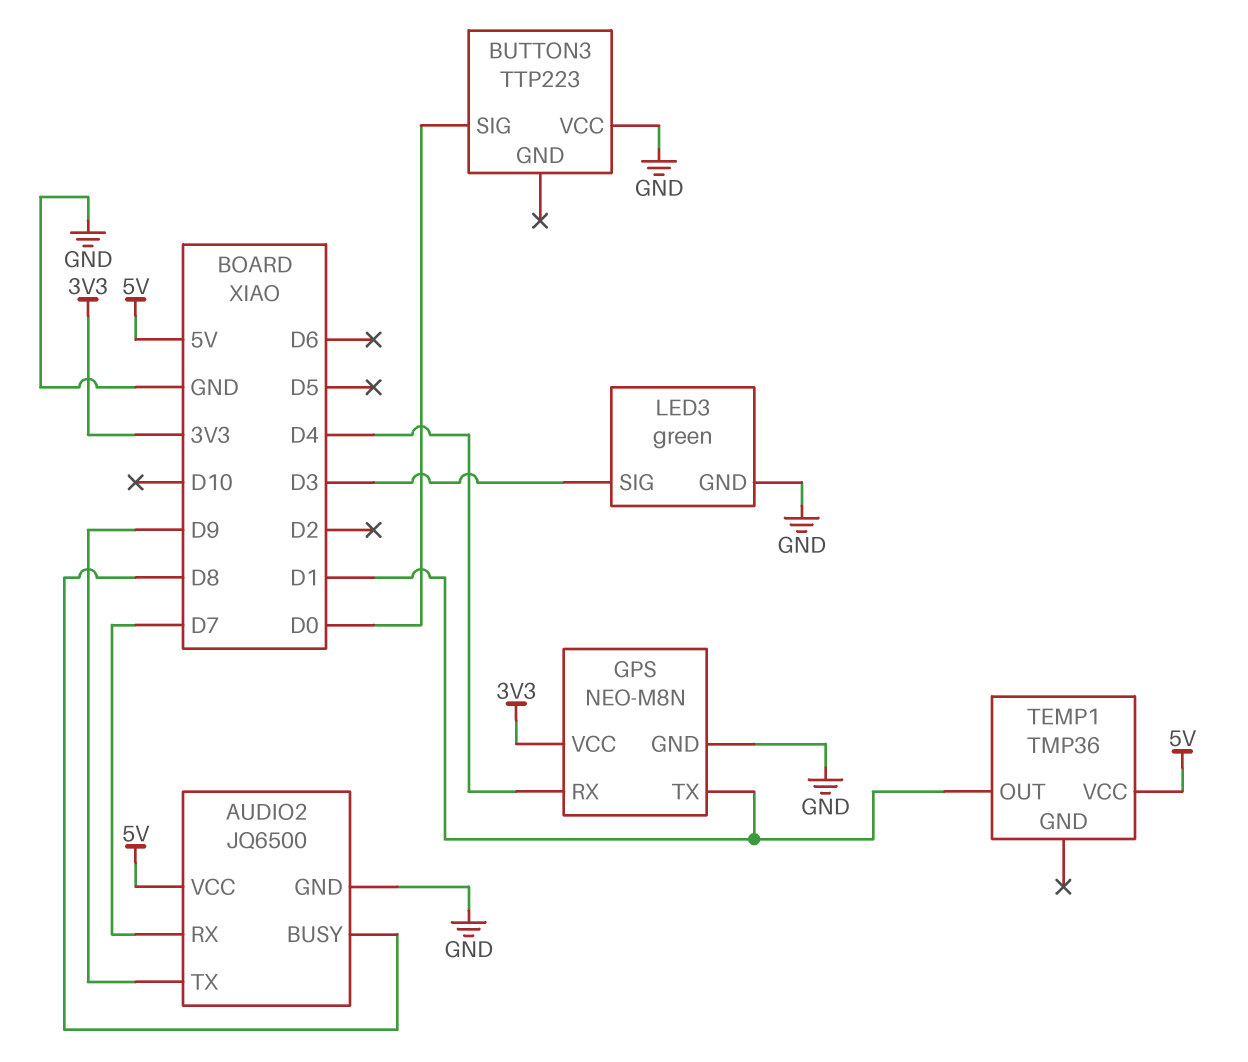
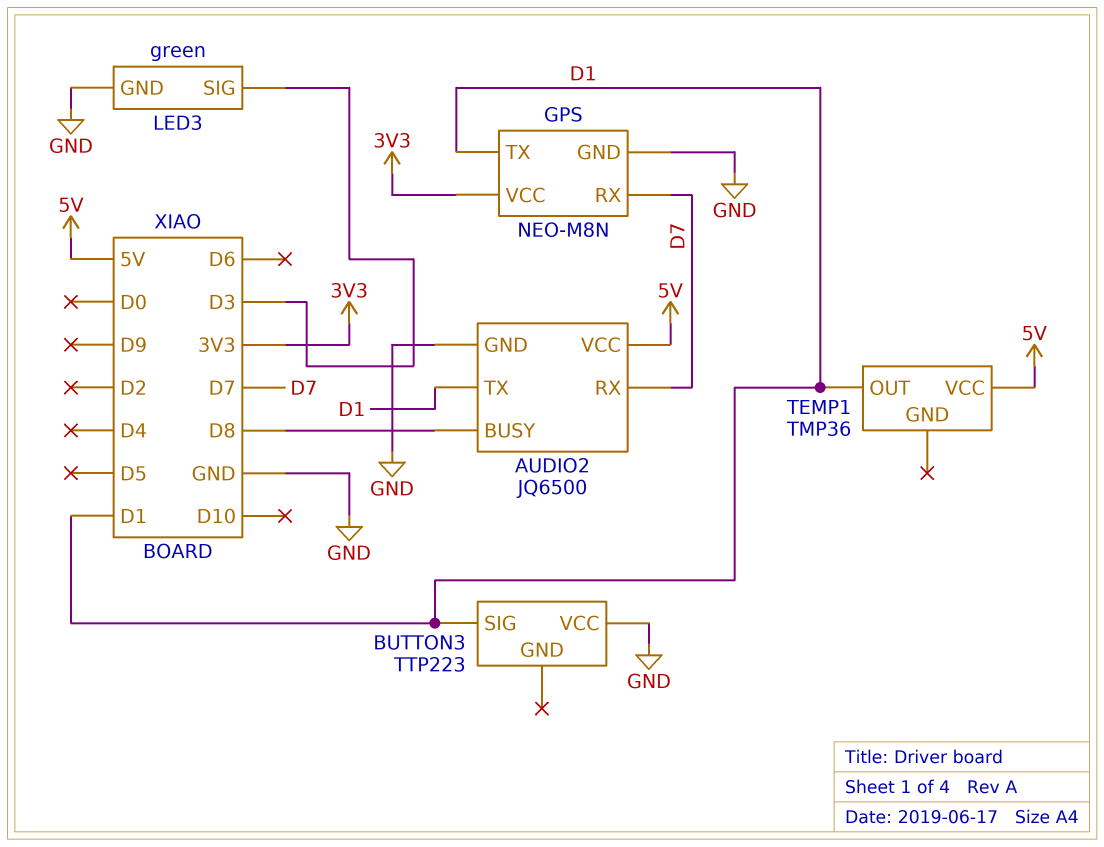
AUDIO2 pin TX: D9 -> D1
BUTTON3 pin SIG: D0 -> D1
GPS pin RX: D4 -> D7

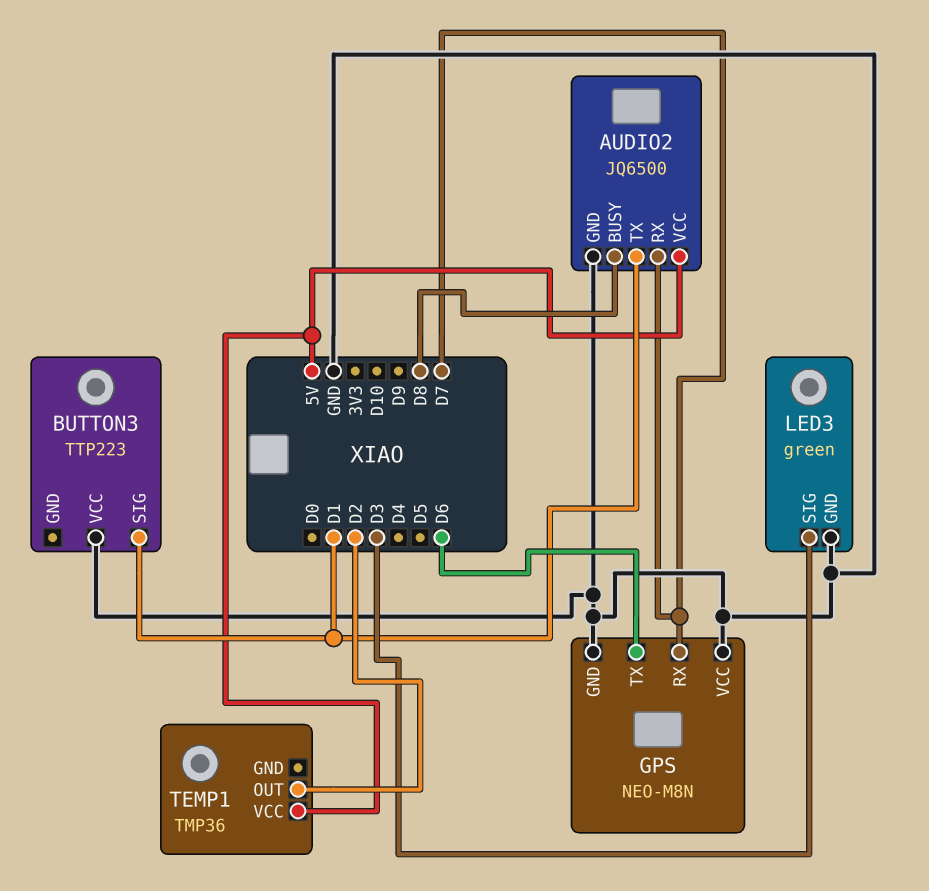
GPS pin TX: D1 -> D6
GPS pin VCC: 3V3 -> GND
TEMP1 pin OUT: D1 -> D2

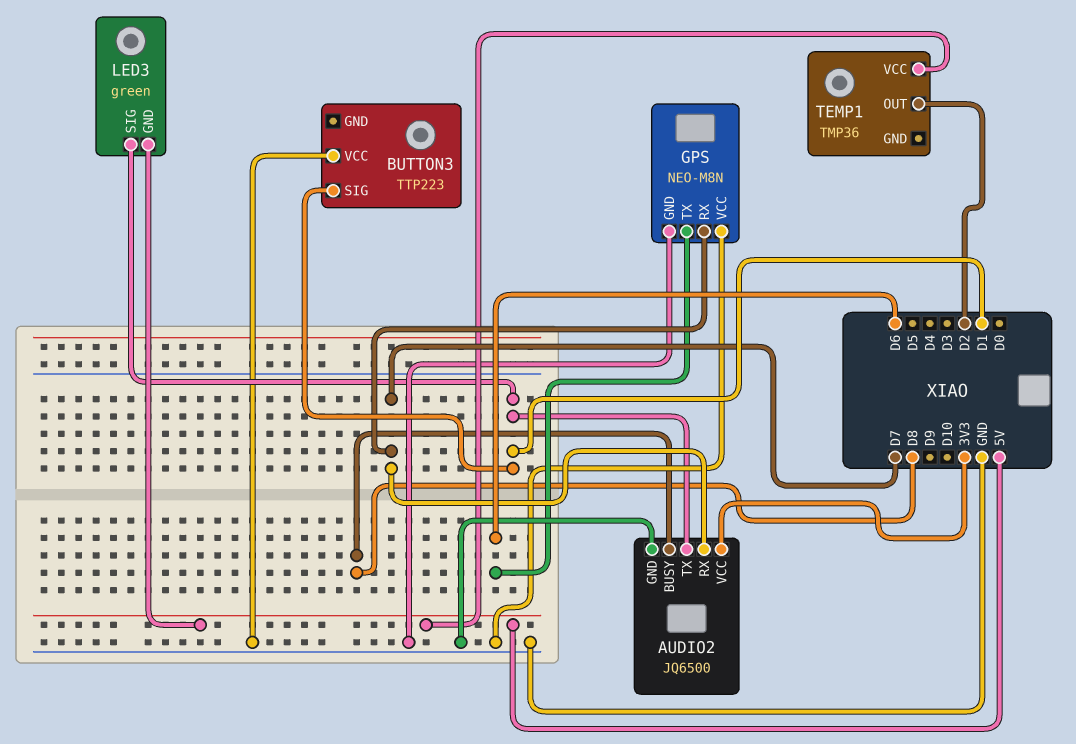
AUDIO2 pin VCC: 5V -> 3V3
LED3 pin GND: GND -> 5V
LED3 pin SIG: D3 -> D1

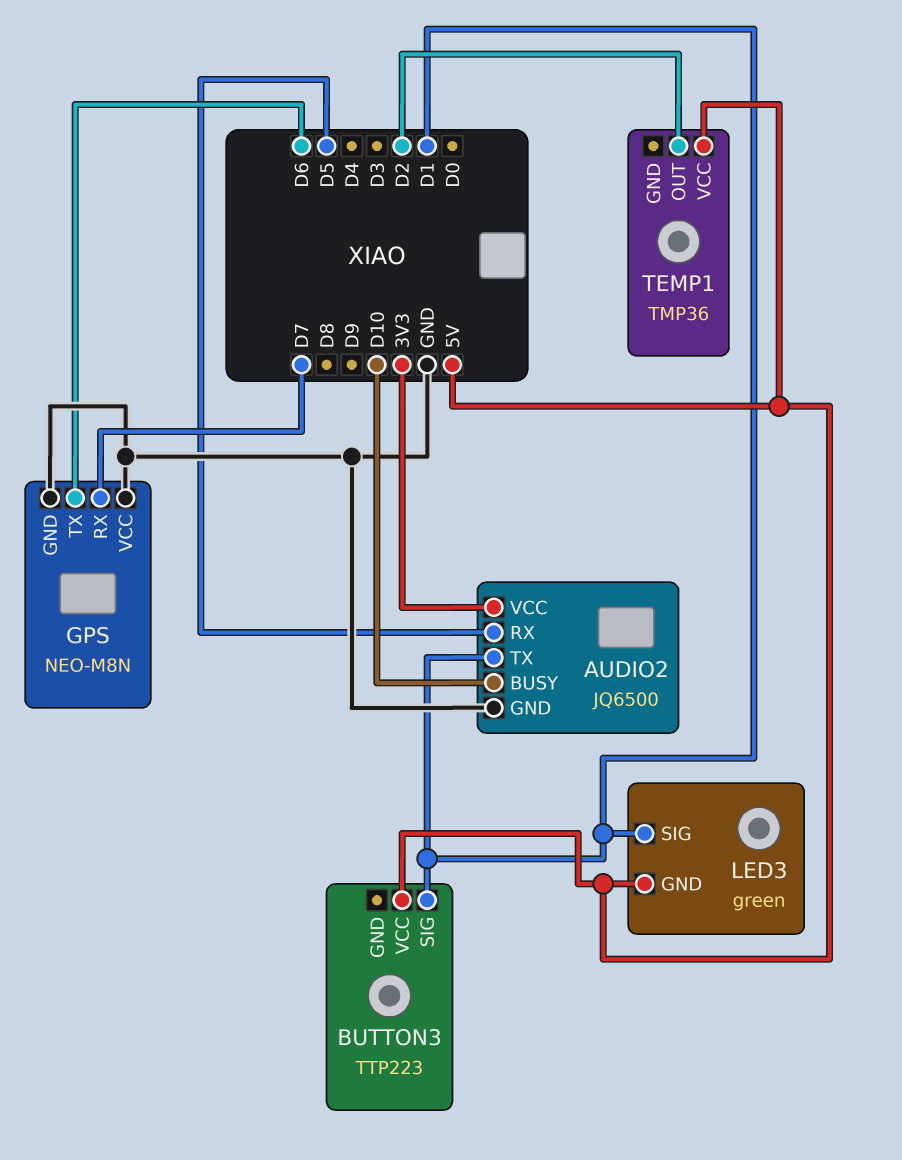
AUDIO2 pin BUSY: D8 -> D10
AUDIO2 pin RX: D7 -> D5
BUTTON3 pin VCC: GND -> 5V

